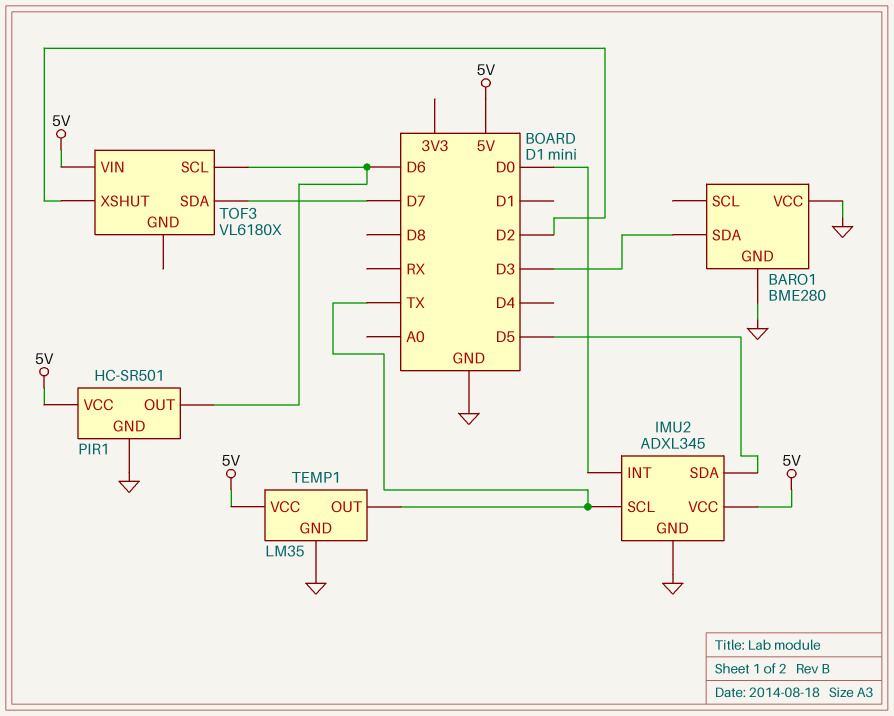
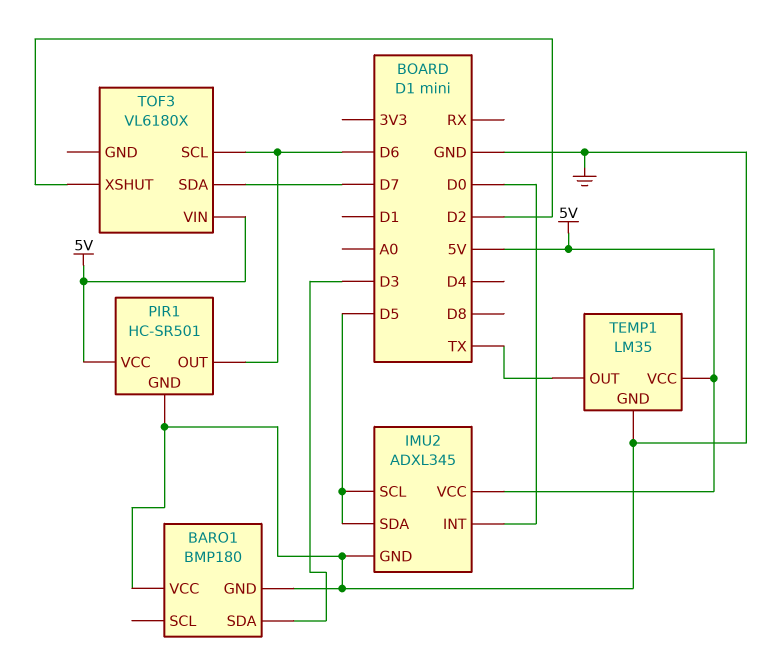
BARO1: BME280 -> BMP180
IMU2 pin SCL: TX -> D5

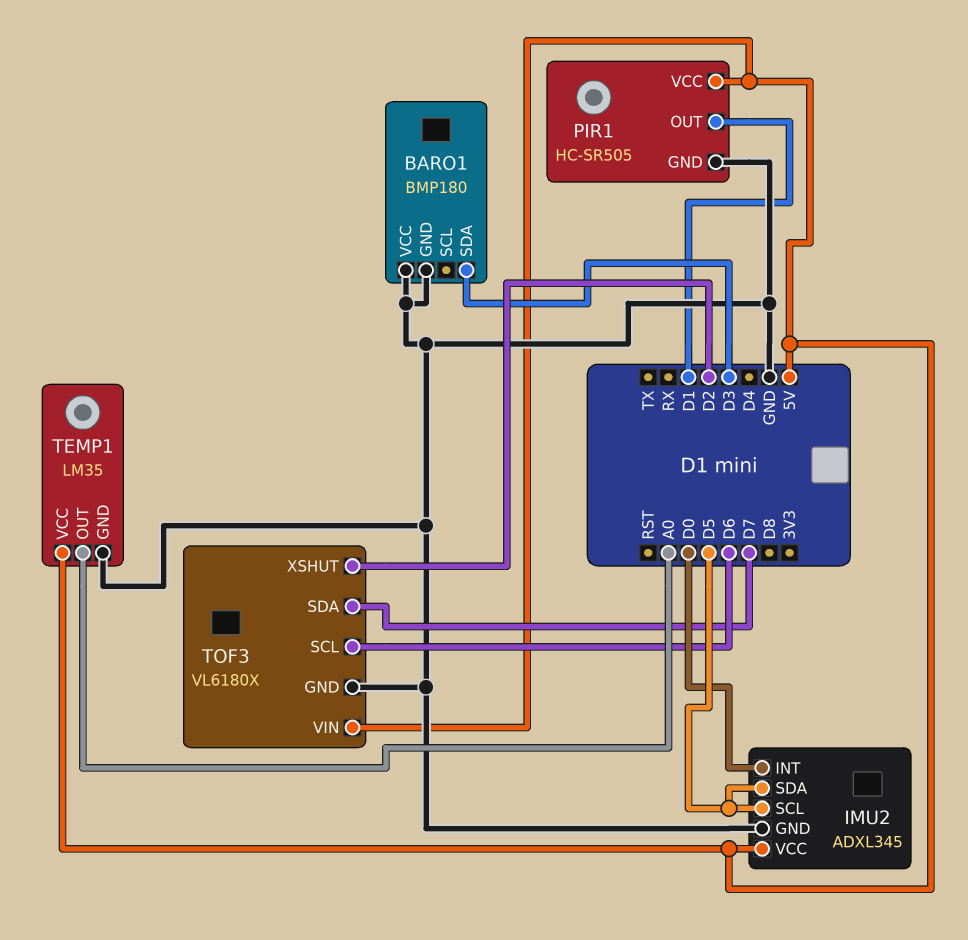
PIR1: HC-SR501 -> HC-SR505
PIR1 pin OUT: D6 -> D1
TEMP1 pin OUT: TX -> A0
TOF3 pin GND: none -> GND

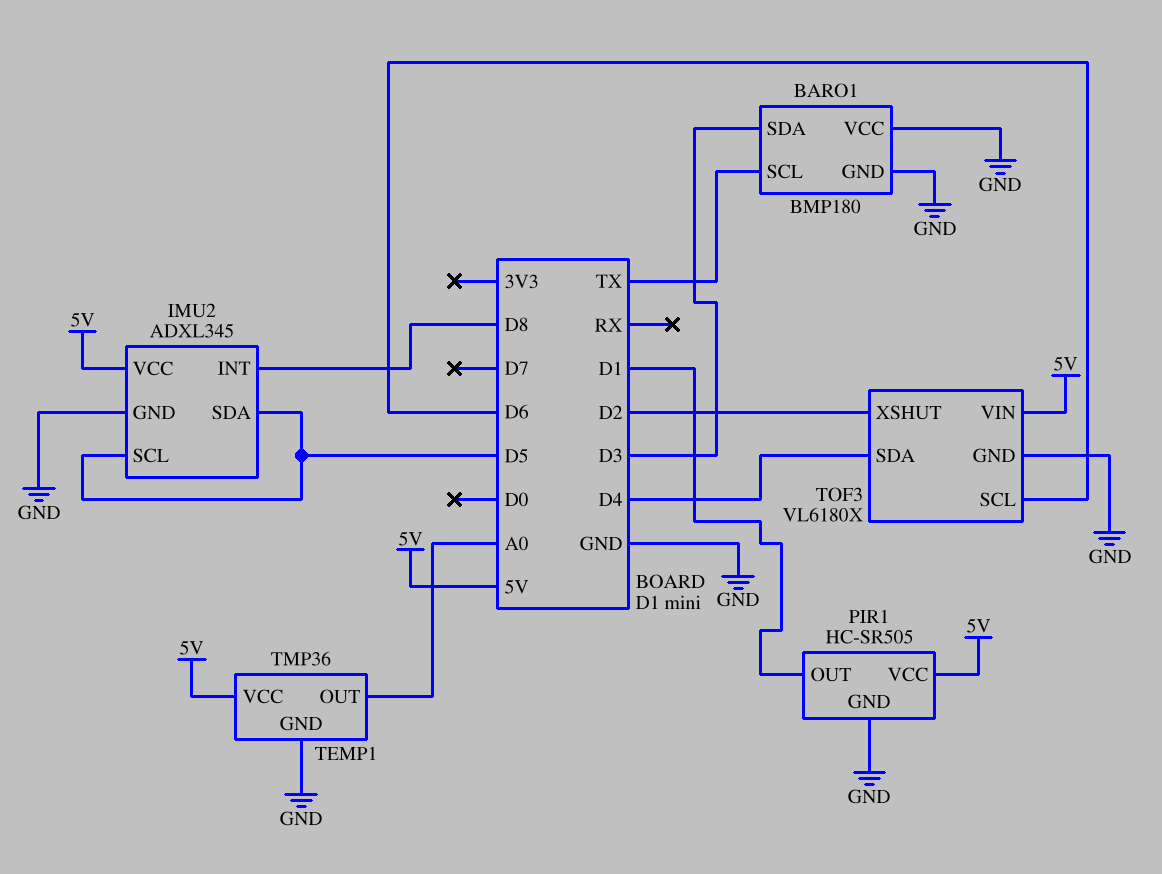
BARO1 pin SCL: none -> TX
IMU2 pin INT: D0 -> D8
TEMP1: LM35 -> TMP36
TOF3 pin SDA: D7 -> D4

